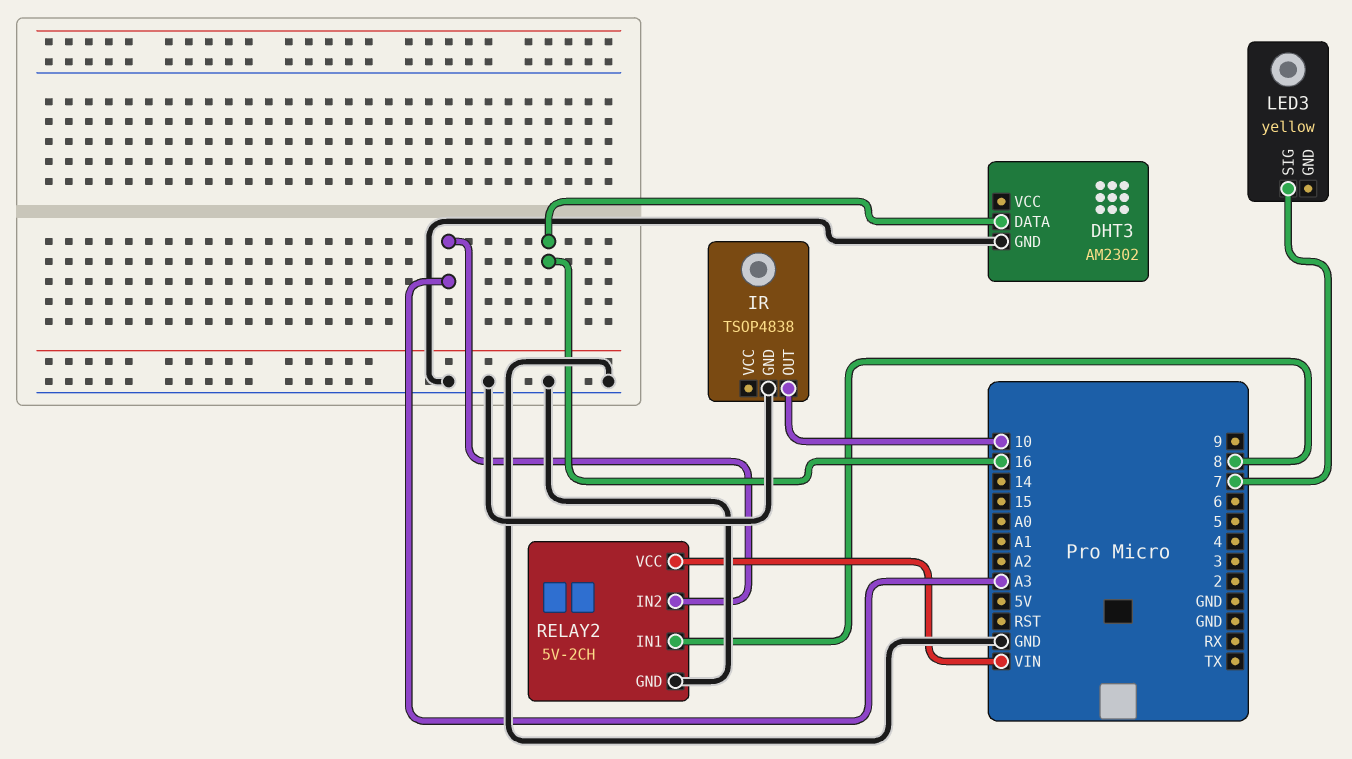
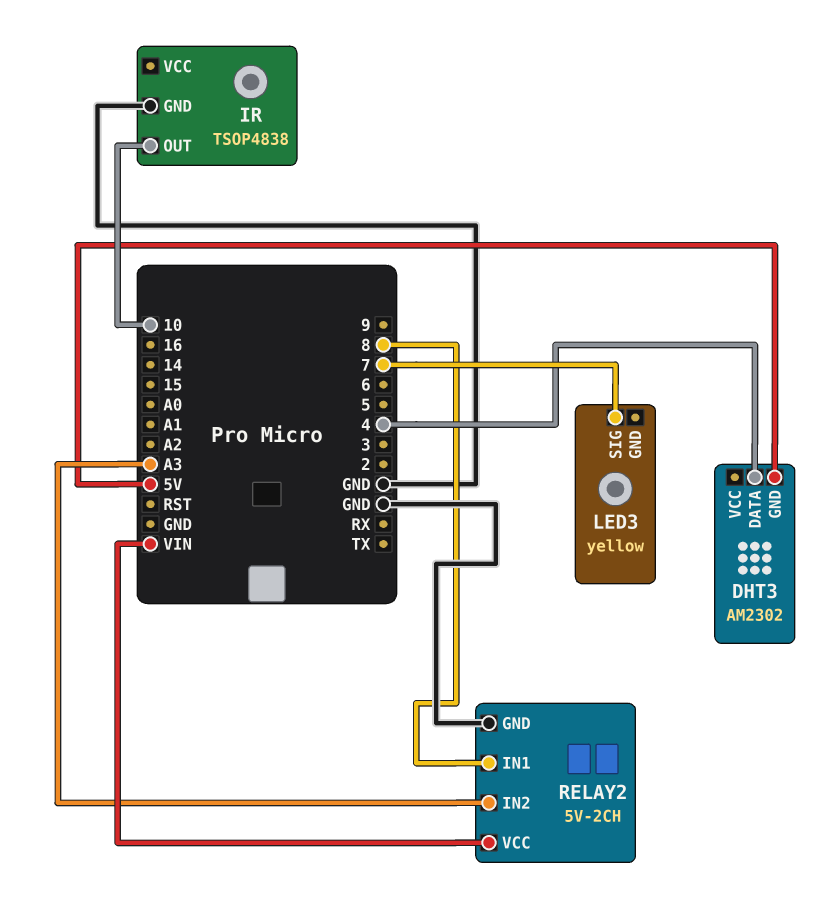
DHT3 pin DATA: 16 -> 4
DHT3 pin GND: GND -> 5V

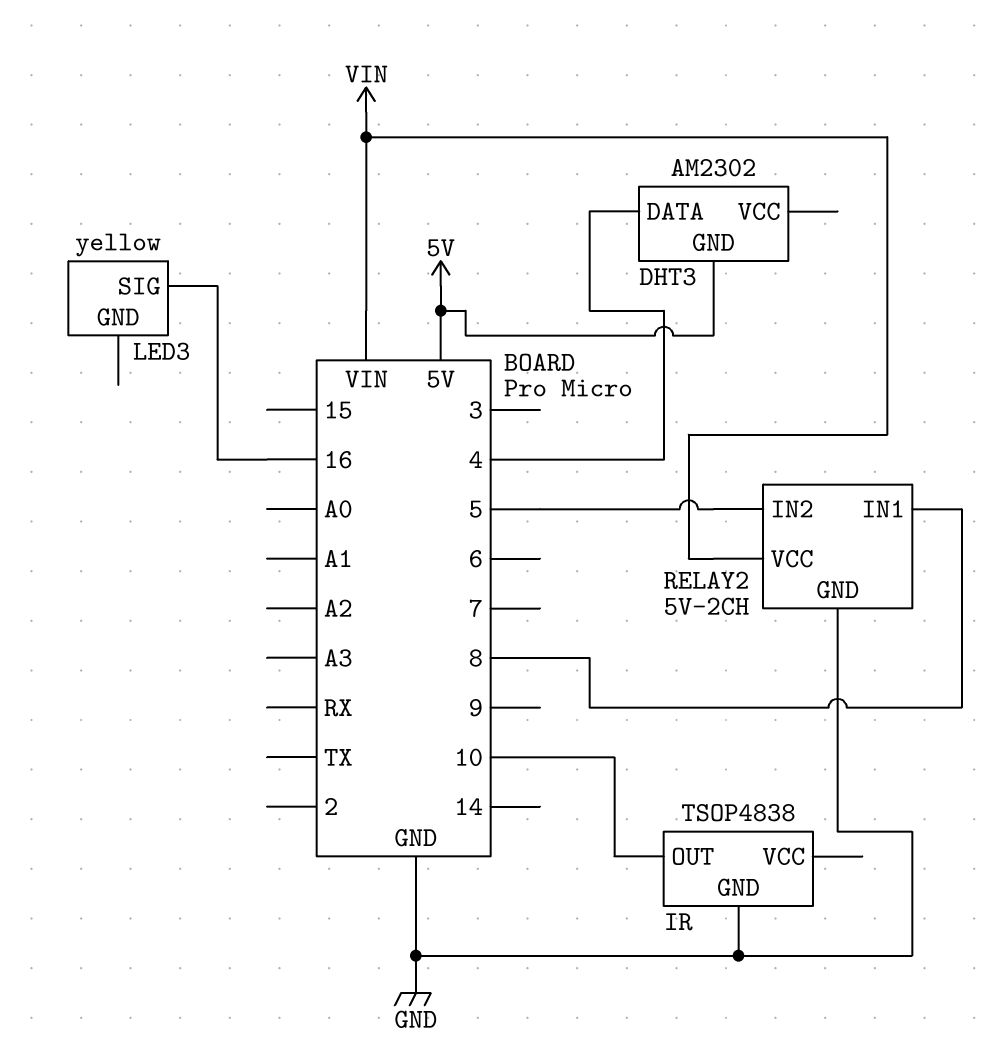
LED3 pin SIG: 7 -> 16
RELAY2 pin IN2: A3 -> 5

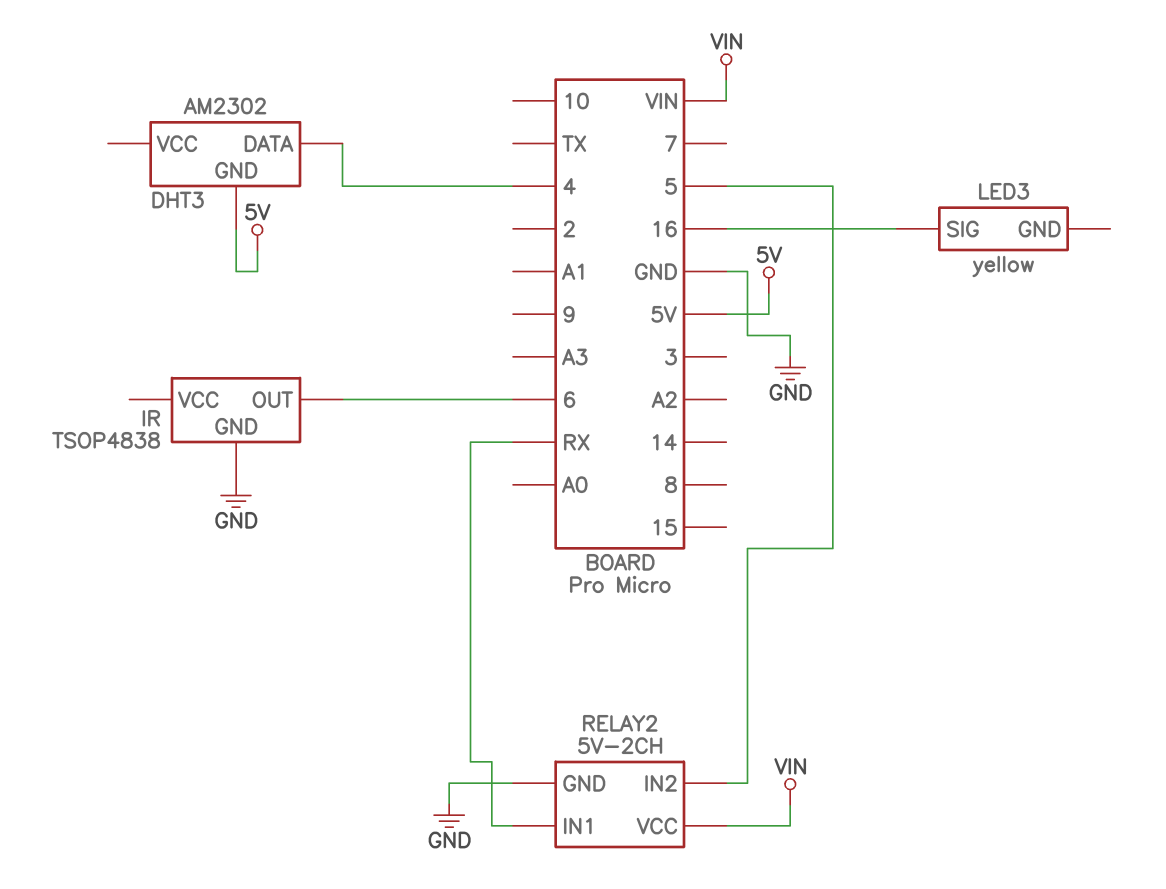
IR pin OUT: 10 -> 6
RELAY2 pin IN1: 8 -> RX

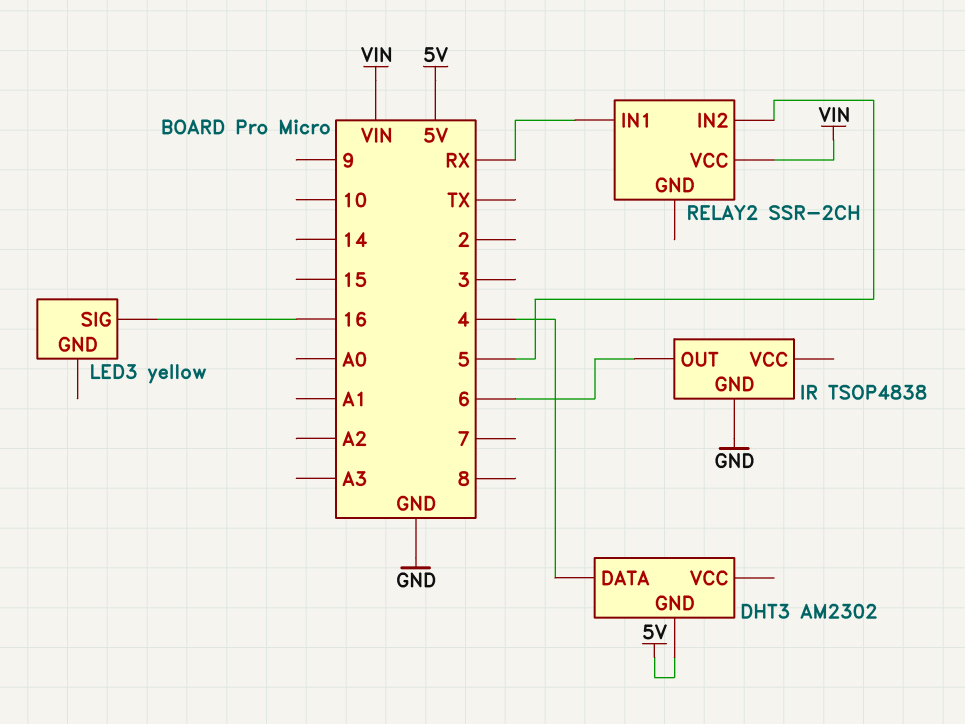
RELAY2: 5V-2CH -> SSR-2CH
RELAY2 pin GND: GND -> none

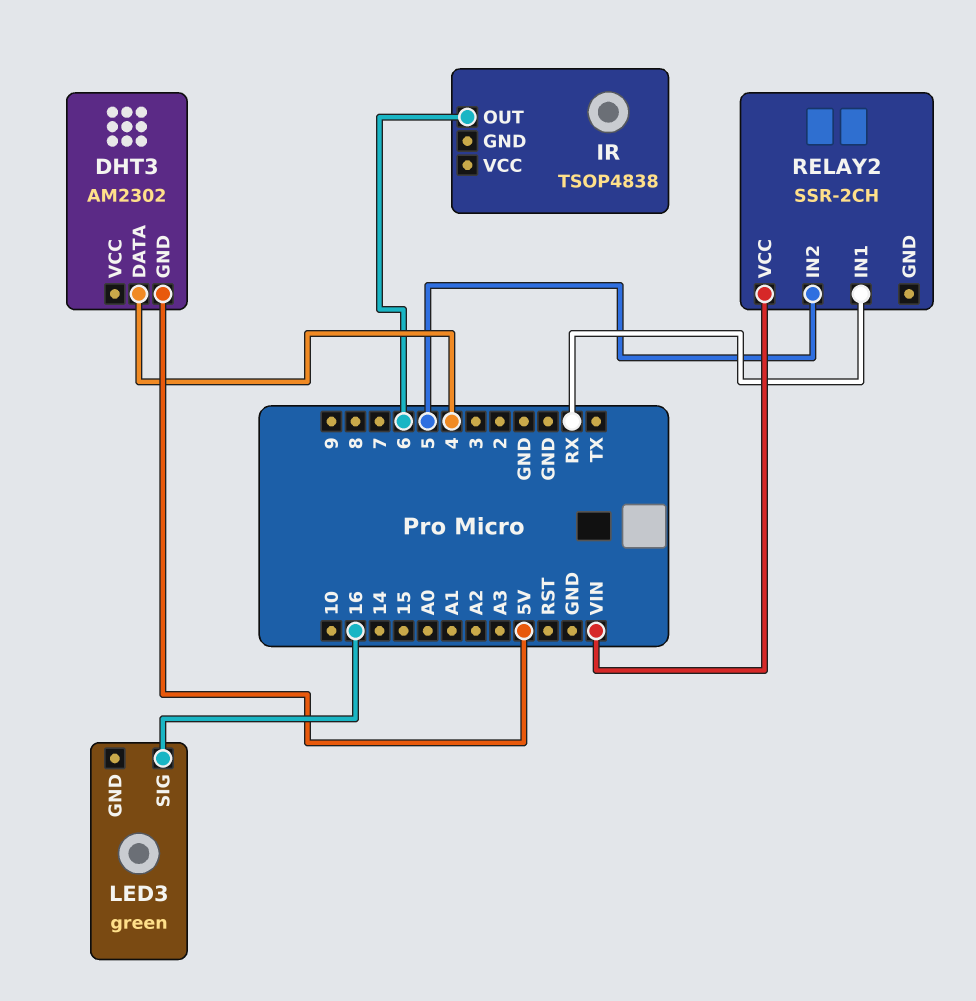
IR pin GND: GND -> none
LED3: yellow -> green

